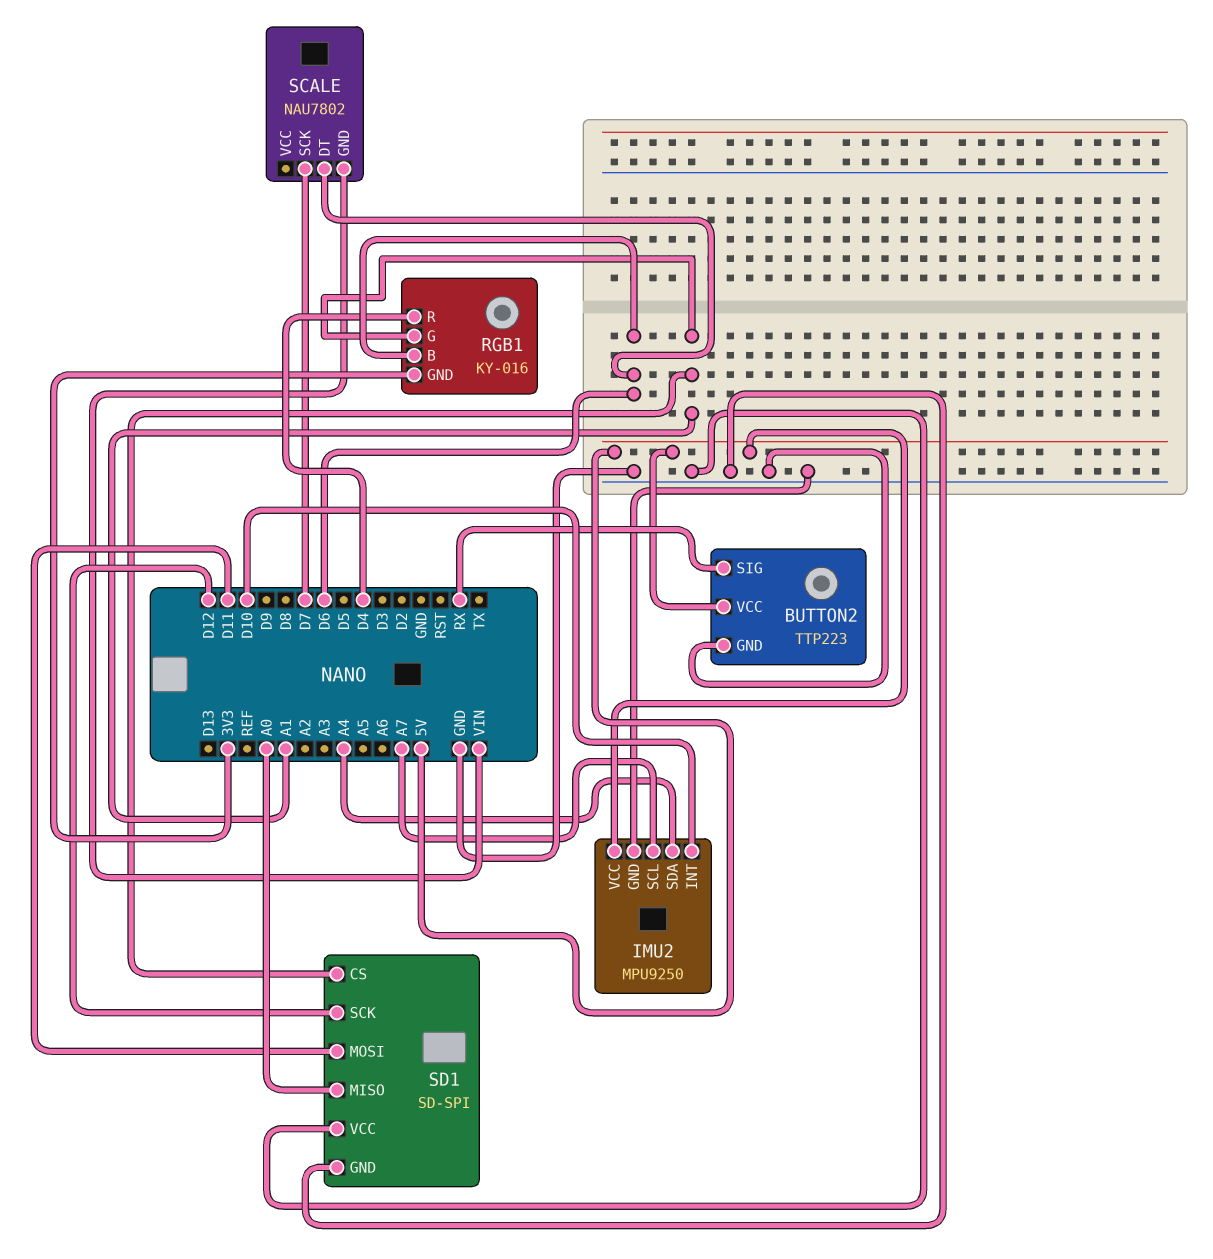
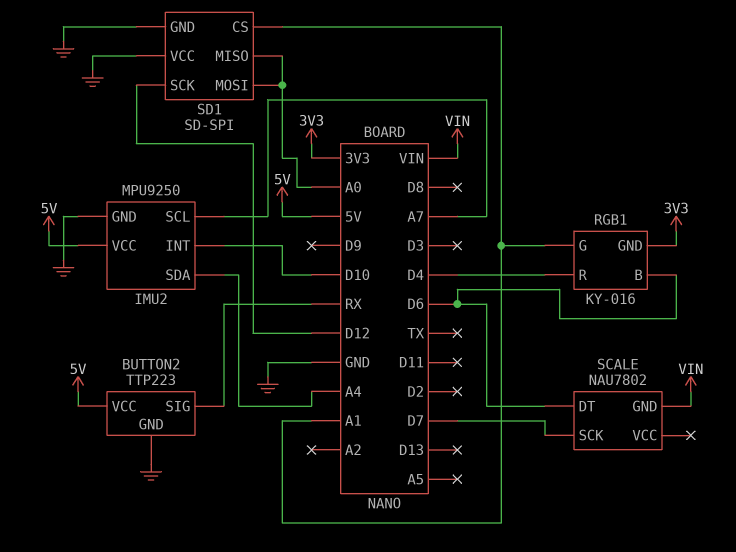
SD1 pin MOSI: D11 -> A0

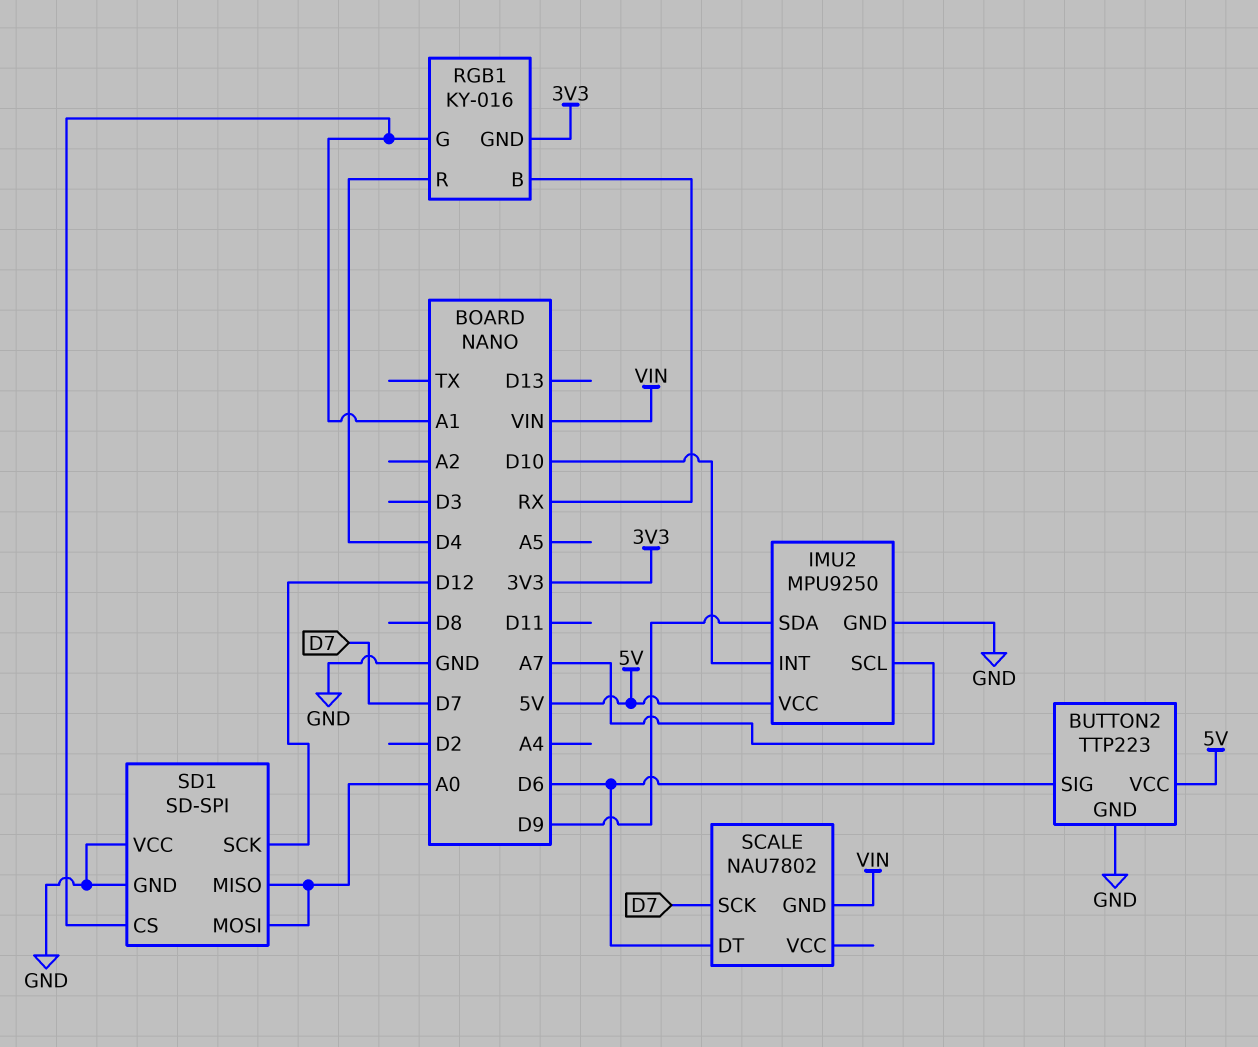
BUTTON2 pin SIG: RX -> D6
IMU2 pin SDA: A4 -> D9
RGB1 pin B: D6 -> RX

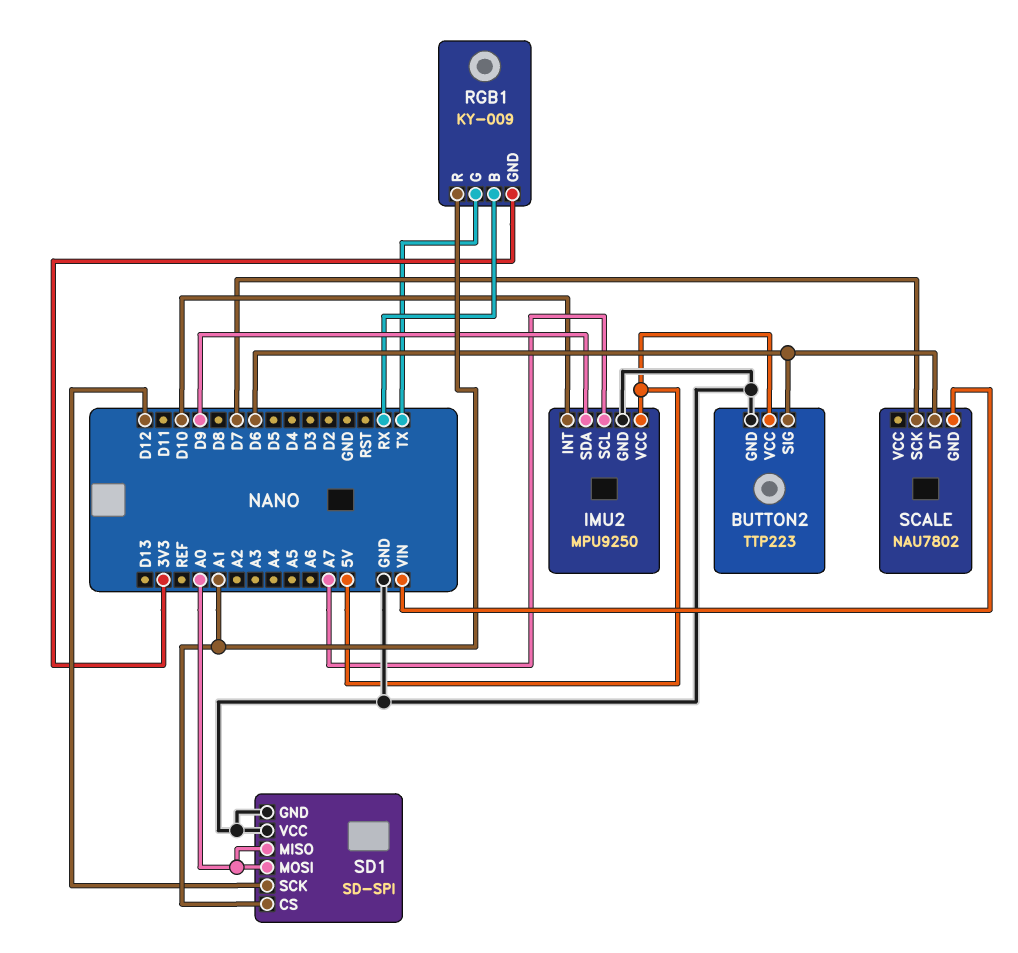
RGB1: KY-016 -> KY-009
RGB1 pin G: A1 -> TX
RGB1 pin R: D4 -> A1

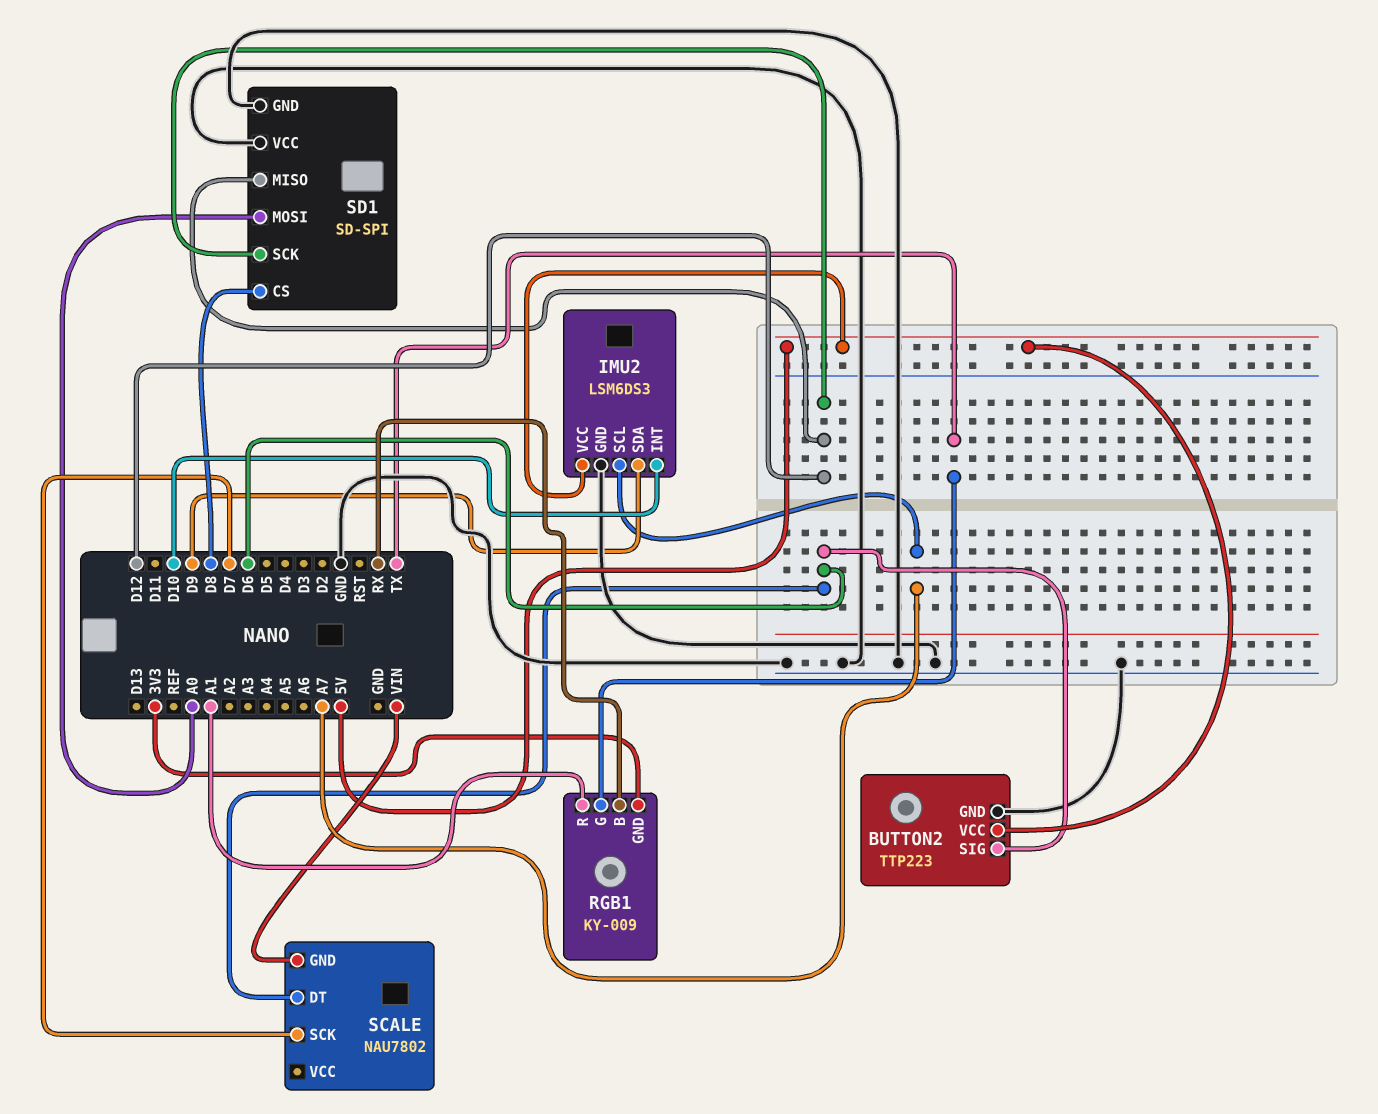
IMU2: MPU9250 -> LSM6DS3
SD1 pin CS: A1 -> D8
SD1 pin MISO: A0 -> D12

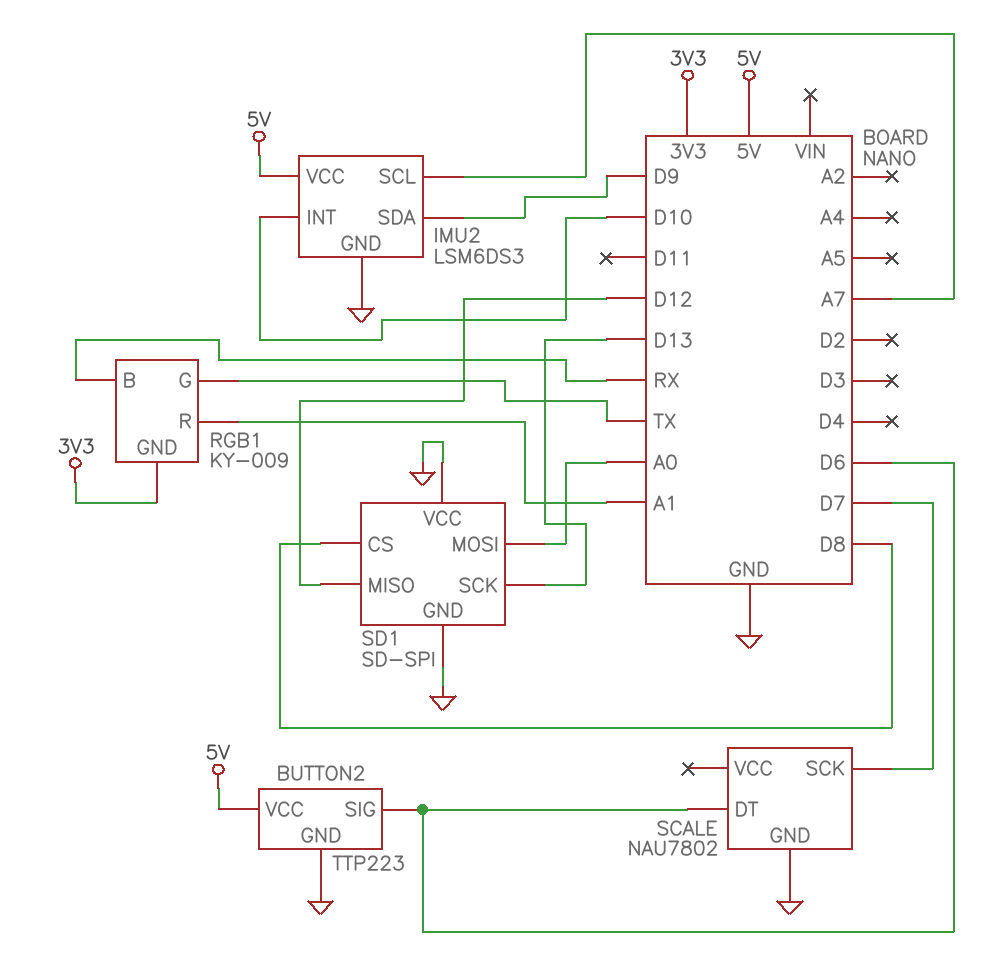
SCALE pin GND: VIN -> GND
SD1 pin SCK: D12 -> D13

